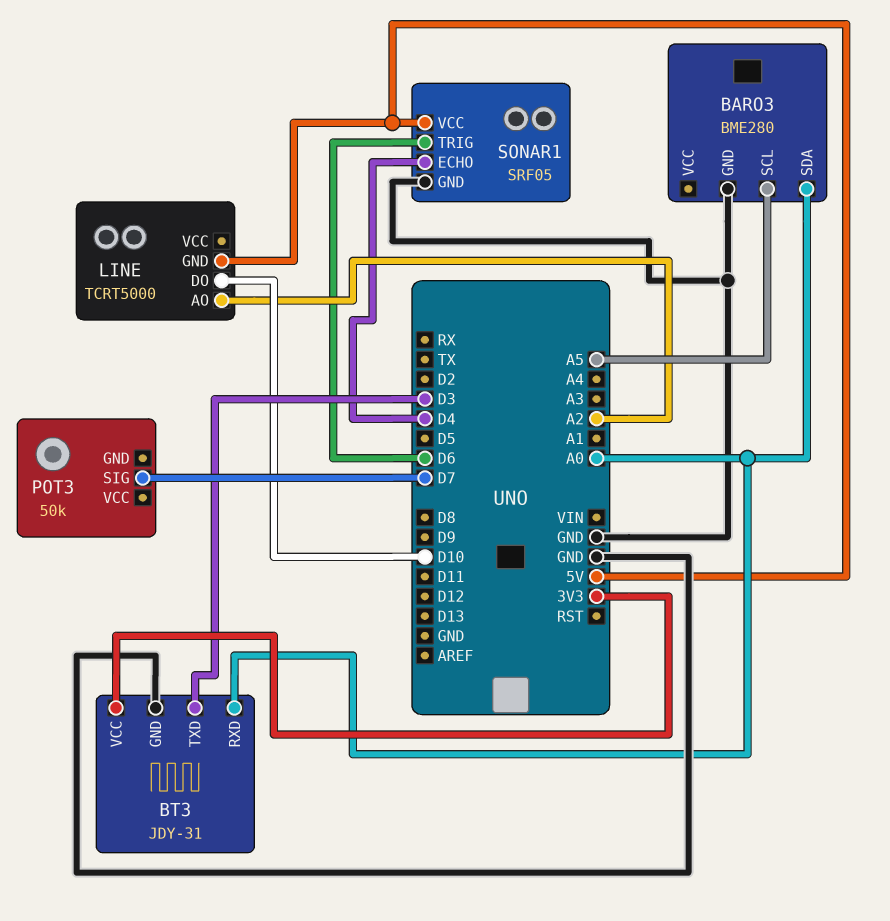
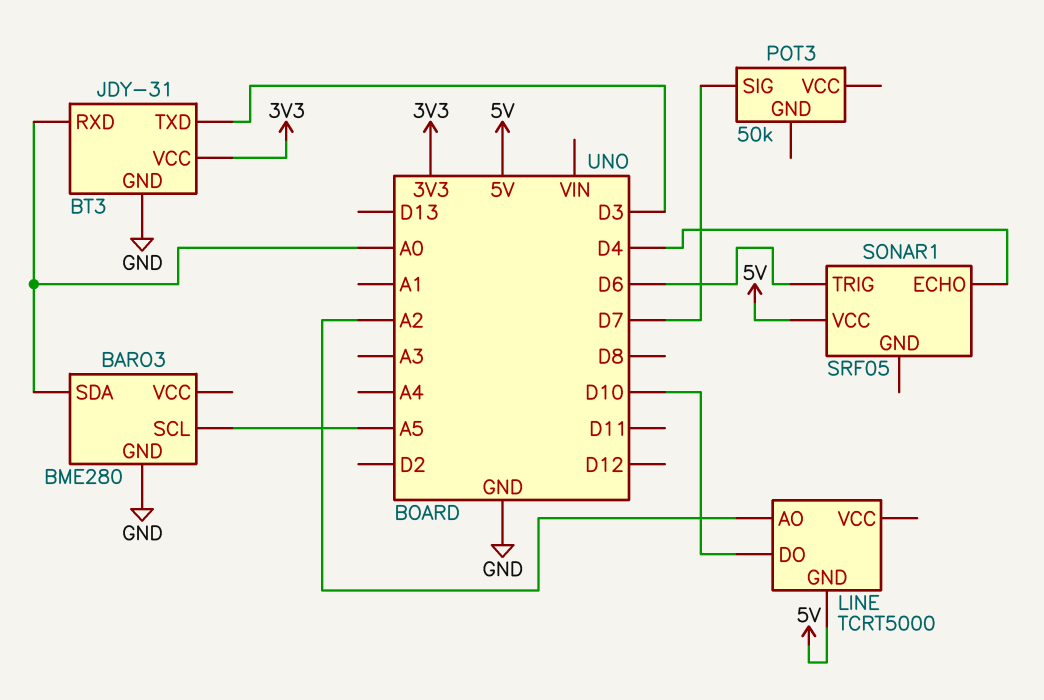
SONAR1 pin GND: GND -> none

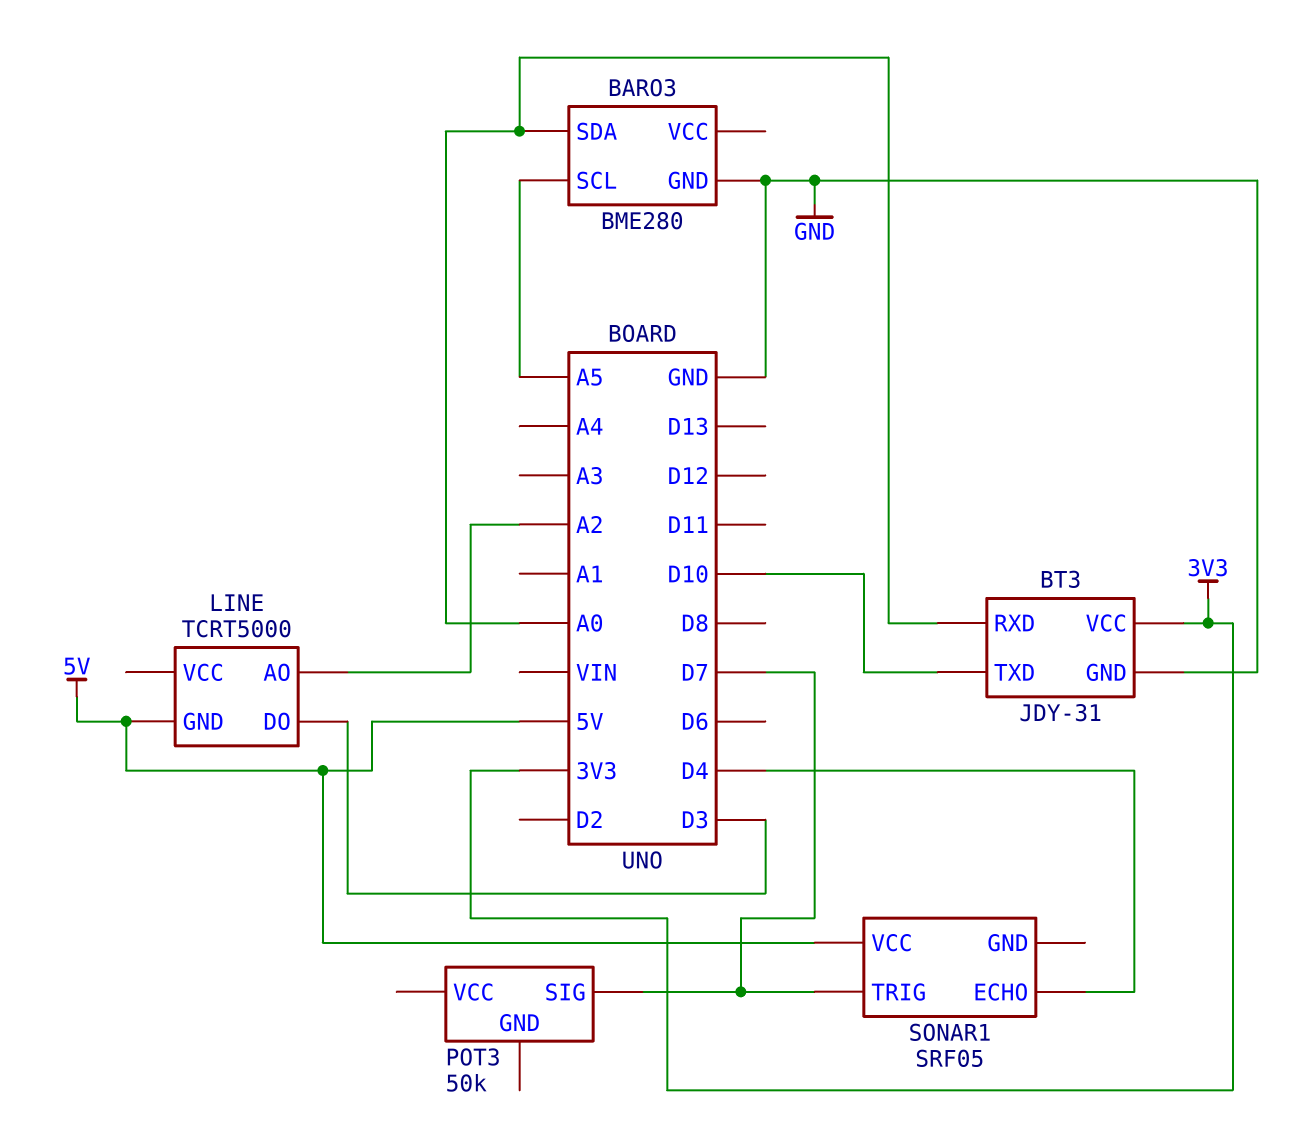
BT3 pin TXD: D3 -> D10
LINE pin DO: D10 -> D3
SONAR1 pin TRIG: D6 -> D7

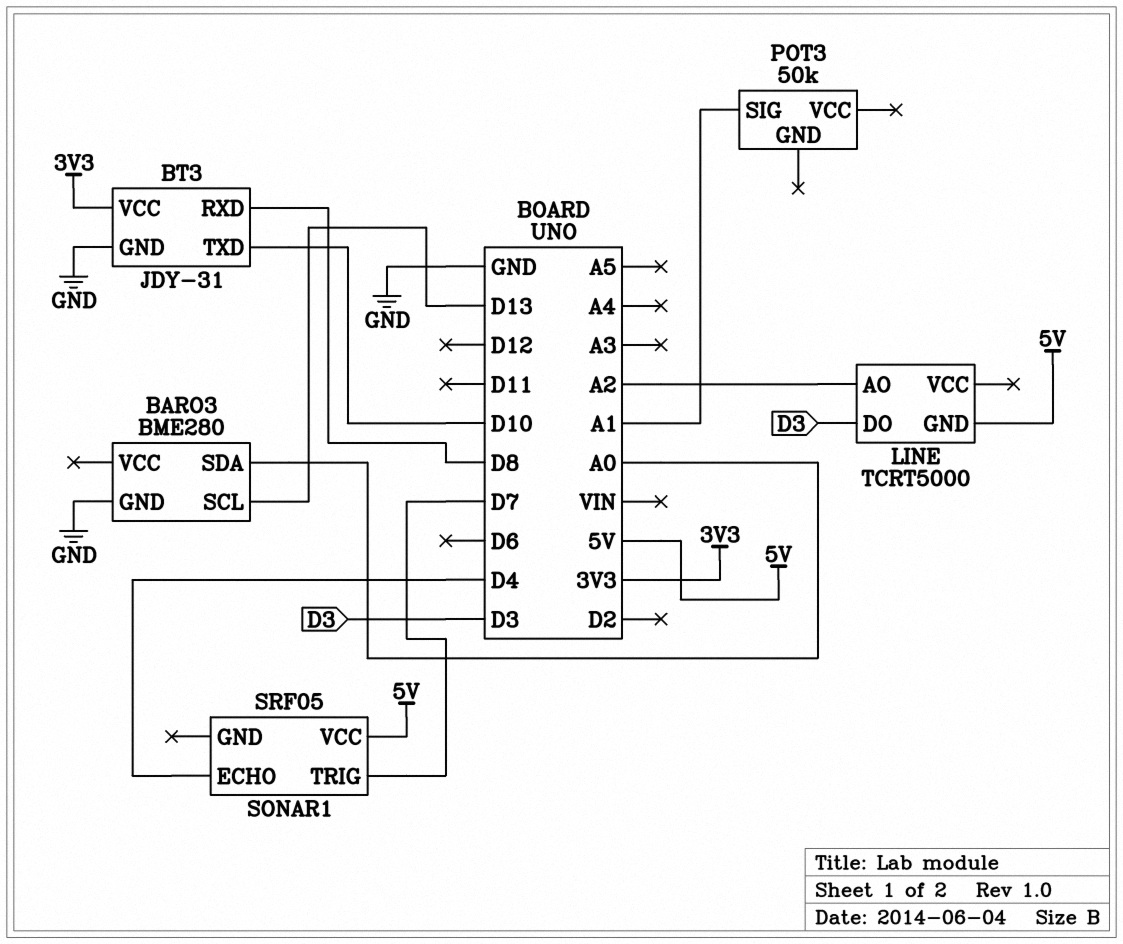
BARO3 pin SCL: A5 -> D13
BT3 pin RXD: A0 -> D8
POT3 pin SIG: D7 -> A1

